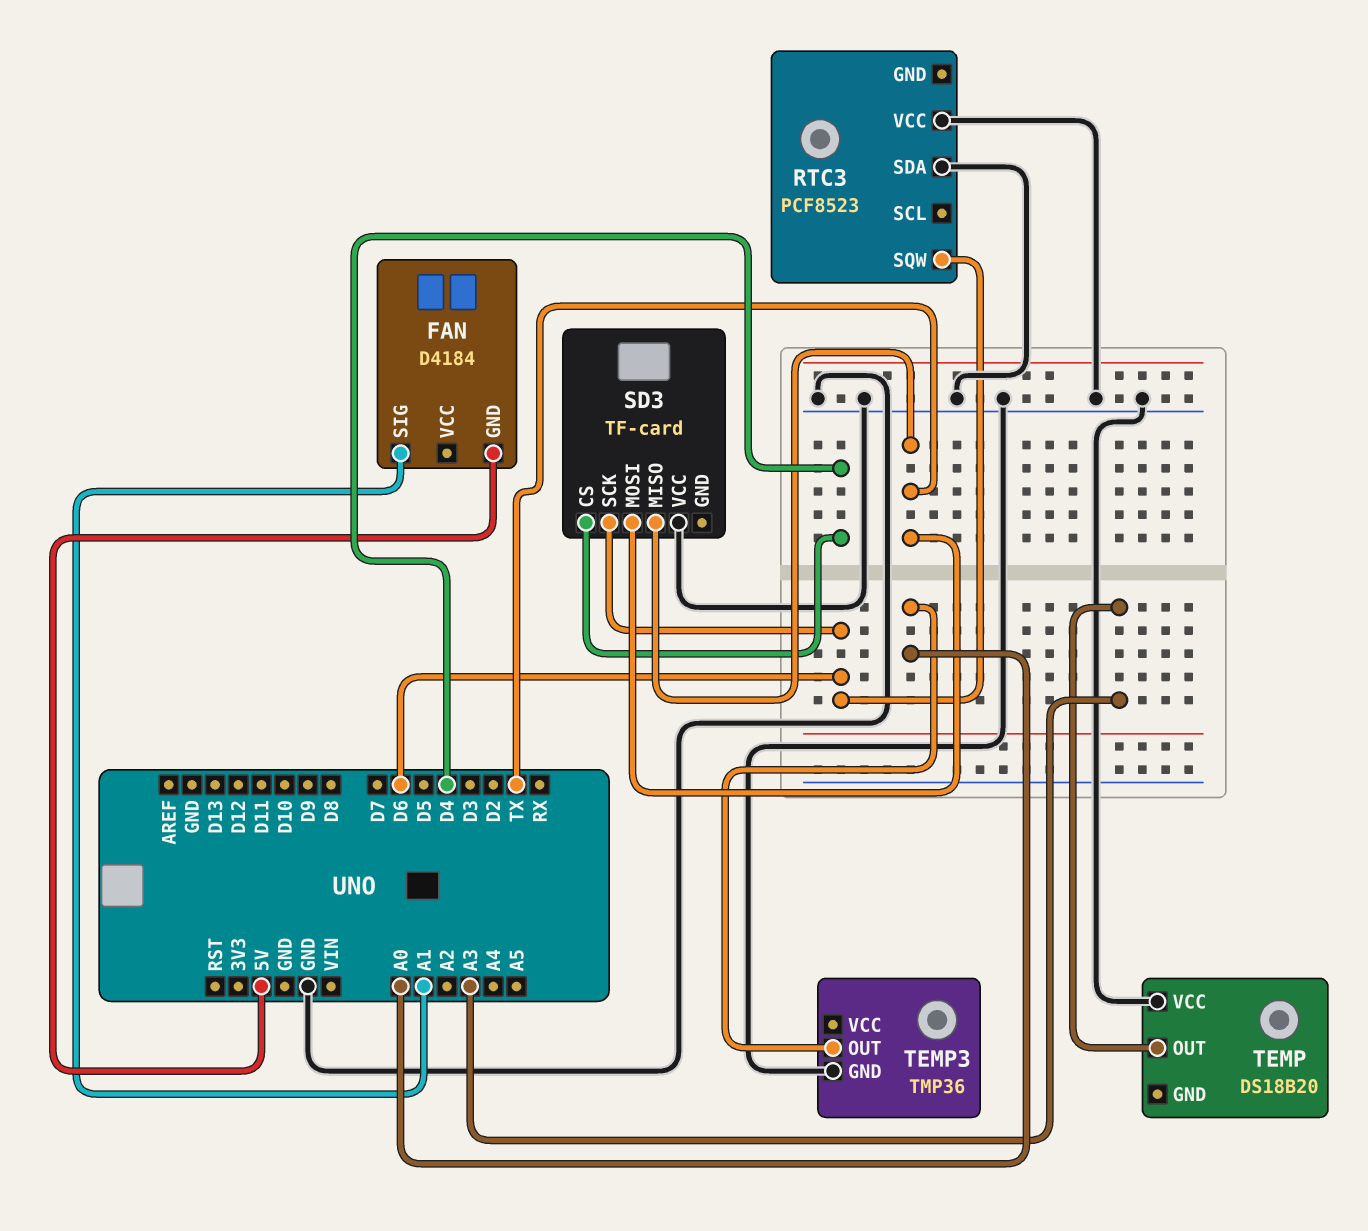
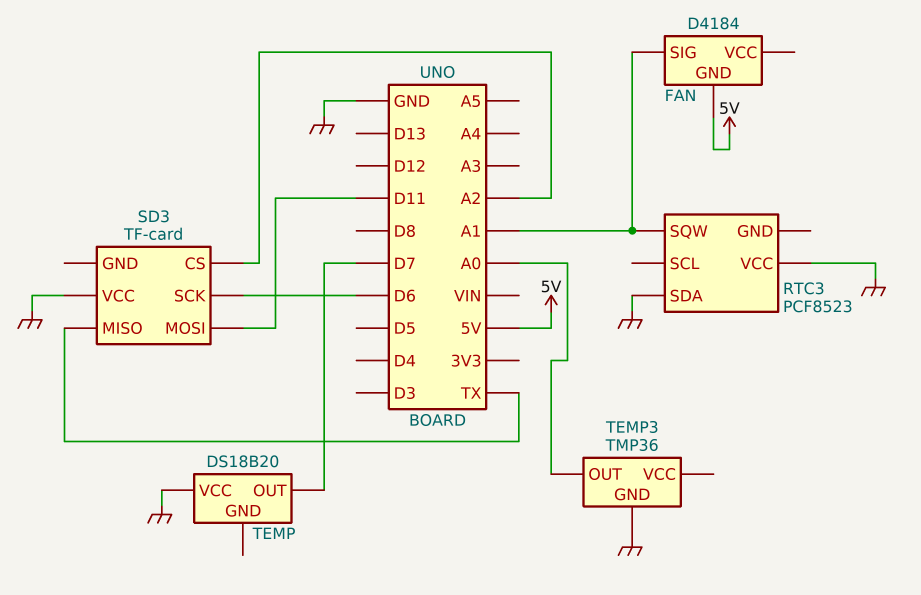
RTC3 pin SQW: D6 -> A1
SD3 pin CS: D4 -> A2
SD3 pin MOSI: TX -> D11
TEMP pin OUT: A3 -> D7

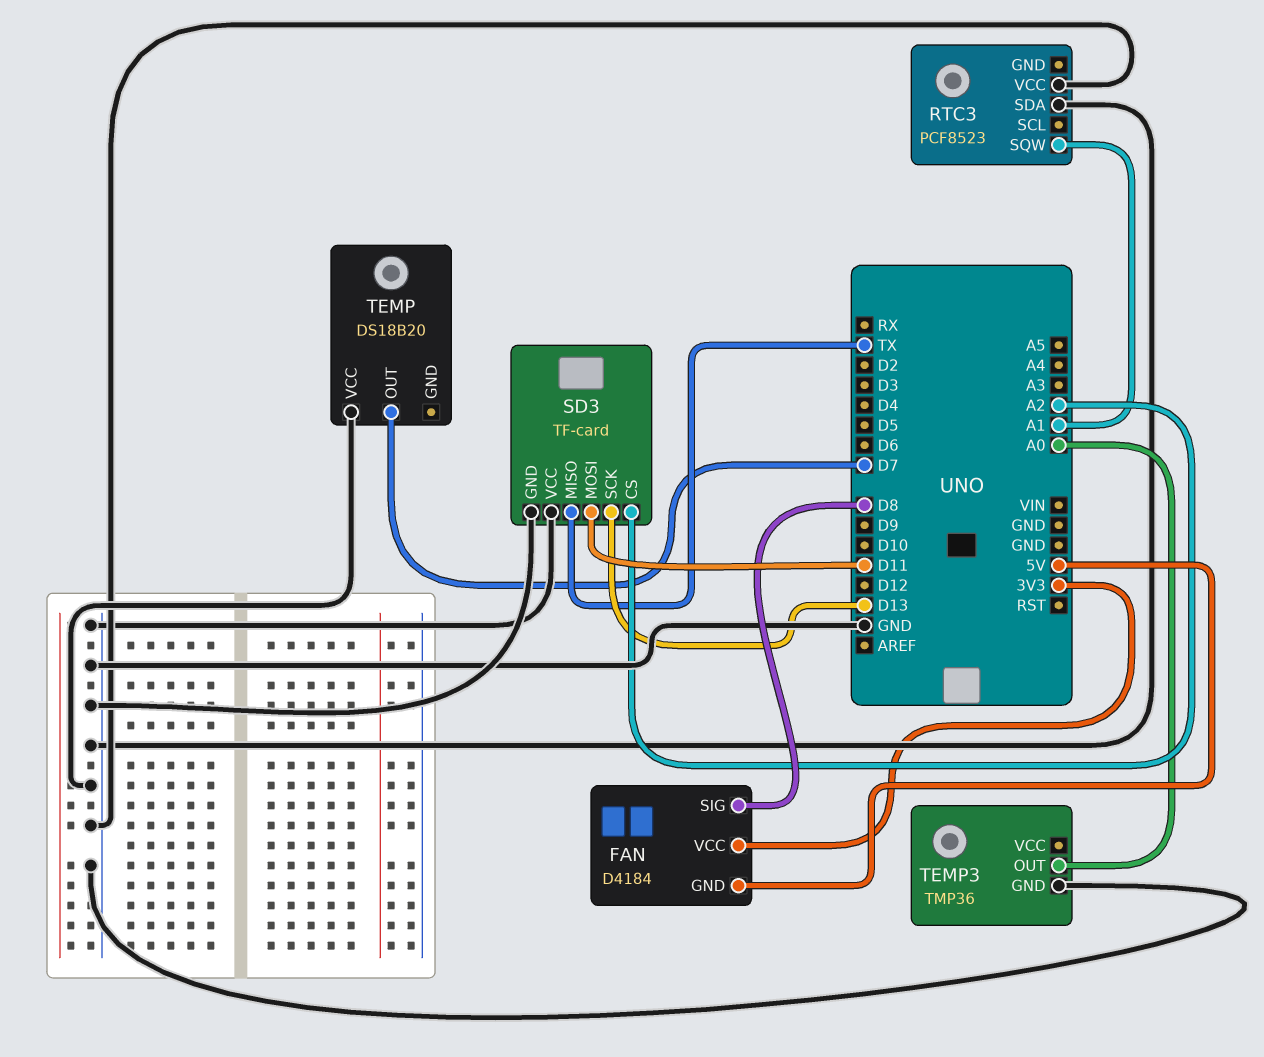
FAN pin SIG: A1 -> D8
FAN pin VCC: none -> 3V3
SD3 pin GND: none -> GND
SD3 pin SCK: D6 -> D13

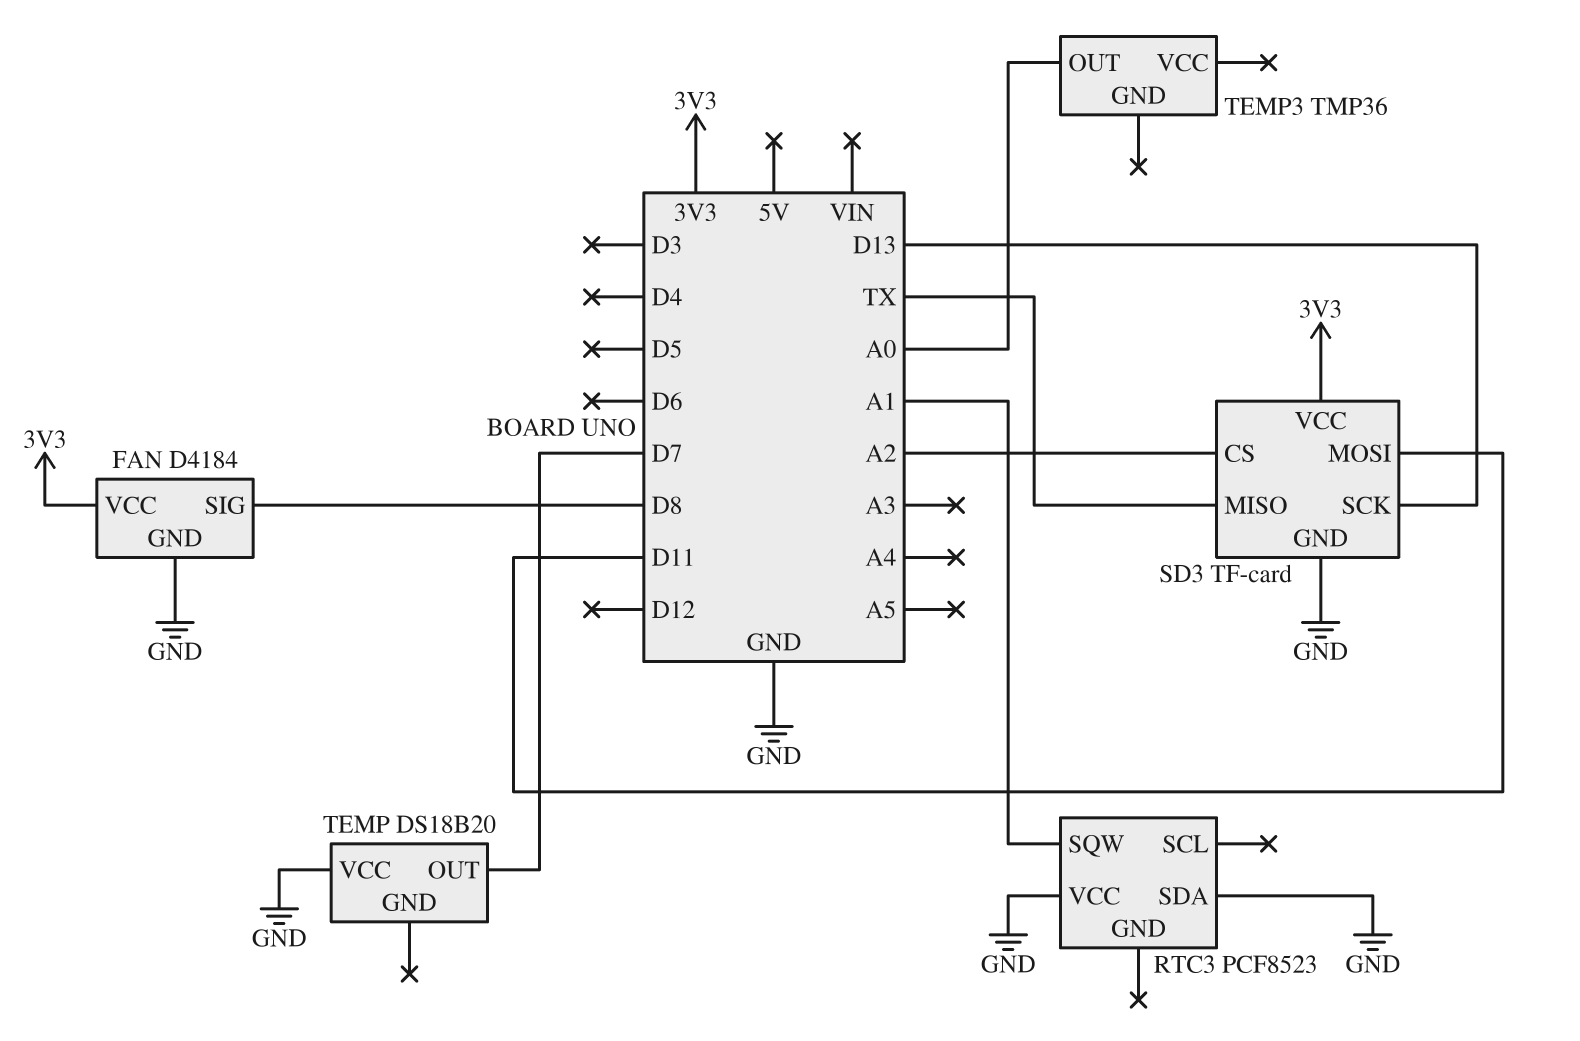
FAN pin GND: 5V -> GND
SD3 pin VCC: GND -> 3V3
TEMP3 pin GND: GND -> none

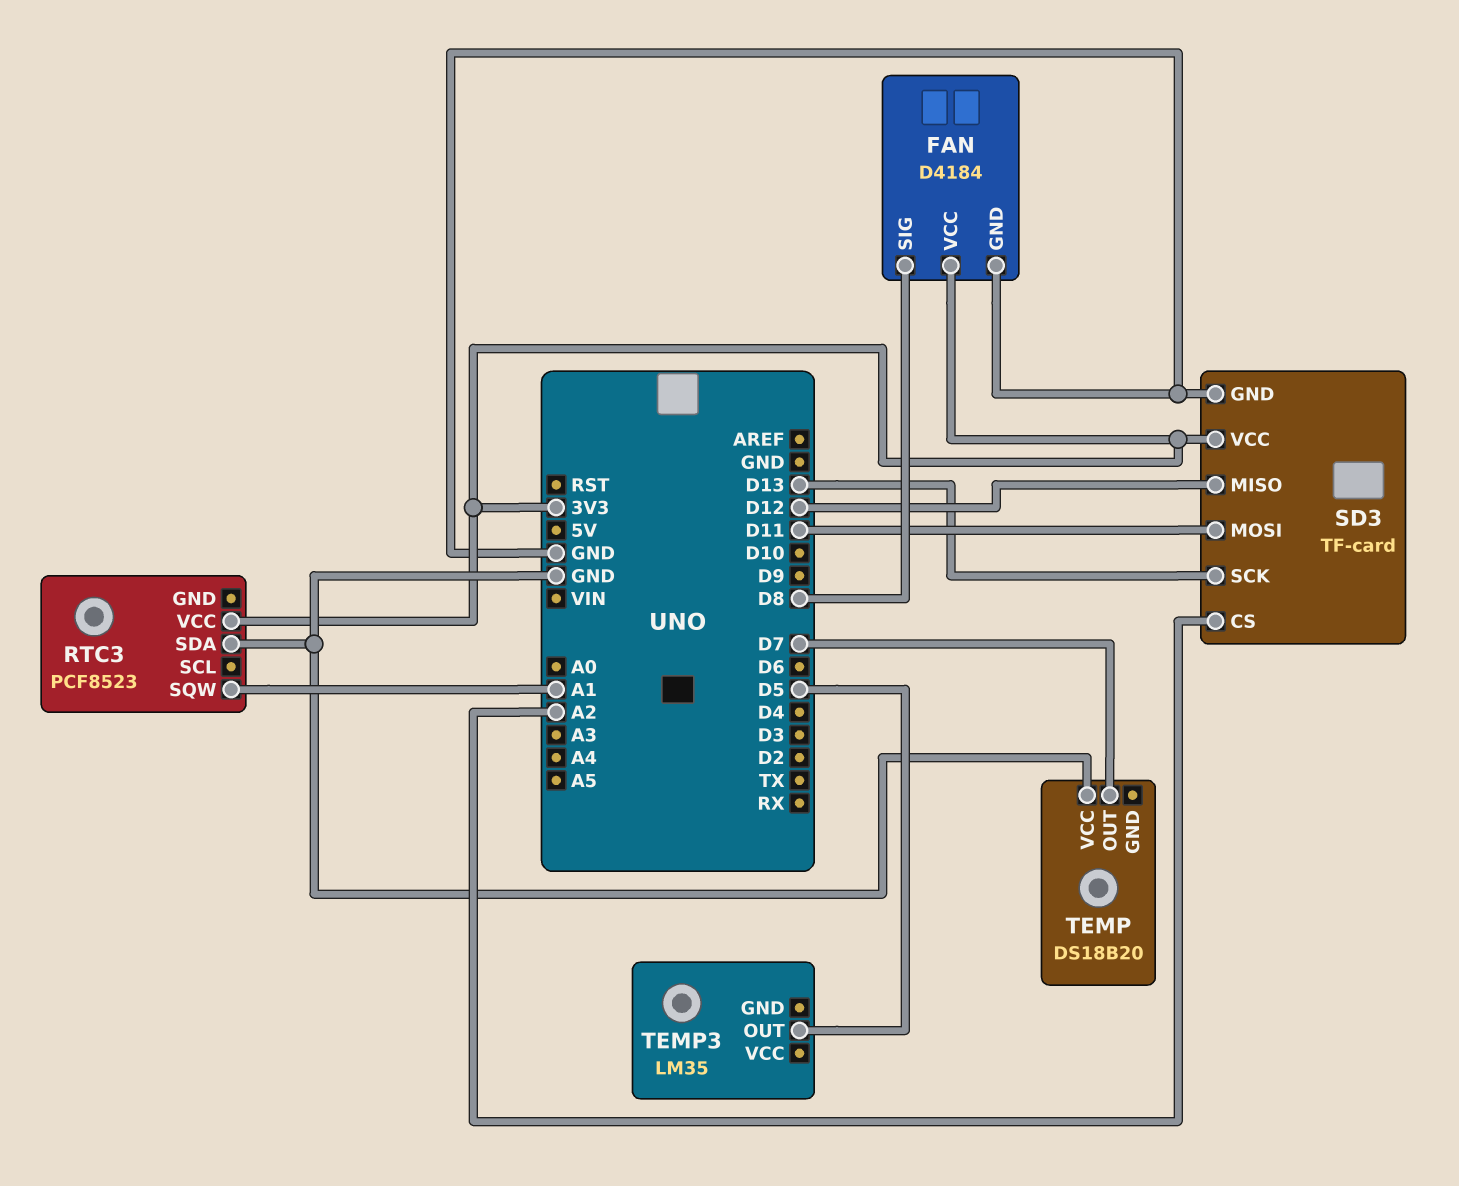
RTC3 pin VCC: GND -> 3V3
SD3 pin MISO: TX -> D12
TEMP3: TMP36 -> LM35
TEMP3 pin OUT: A0 -> D5

